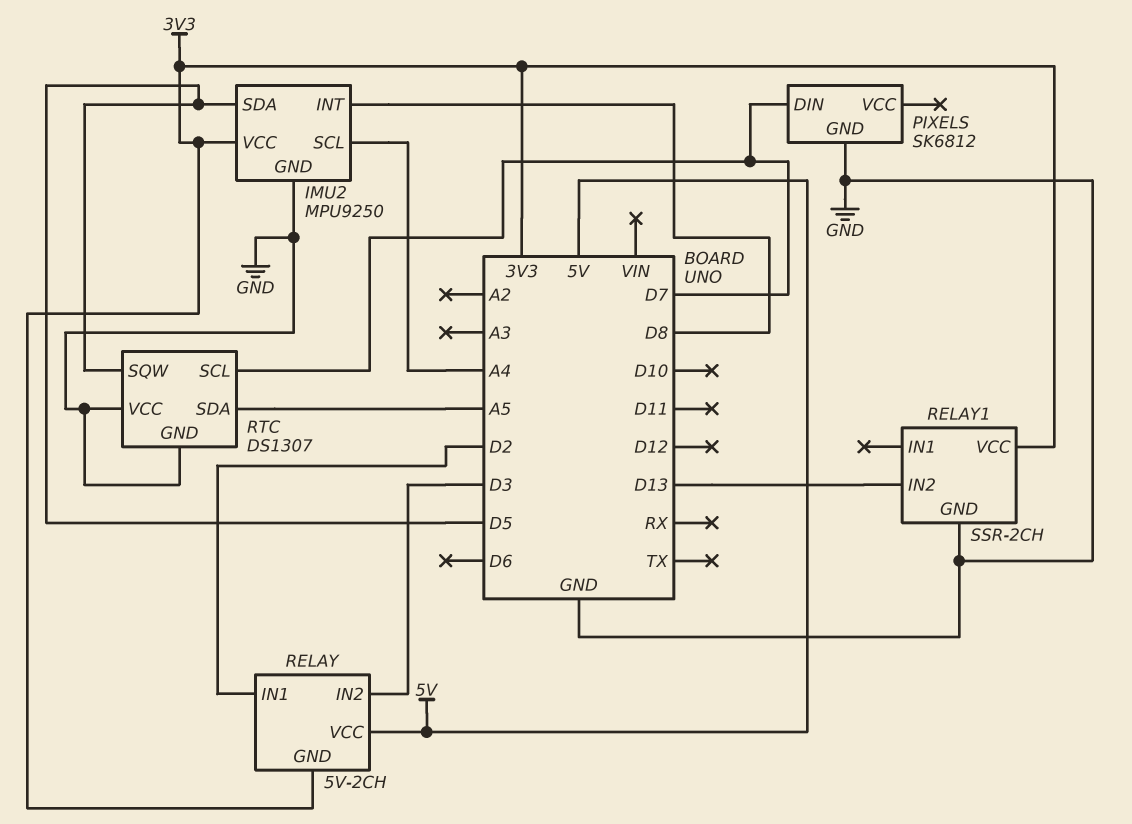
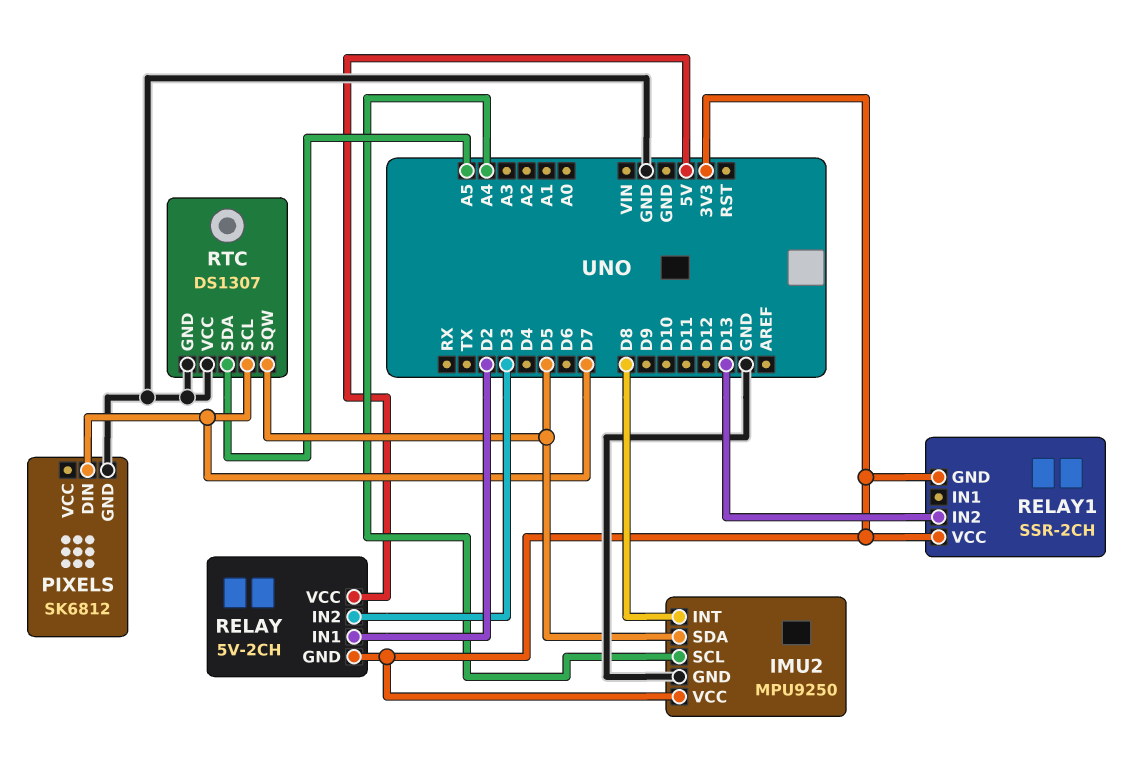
RELAY1 pin GND: GND -> 3V3

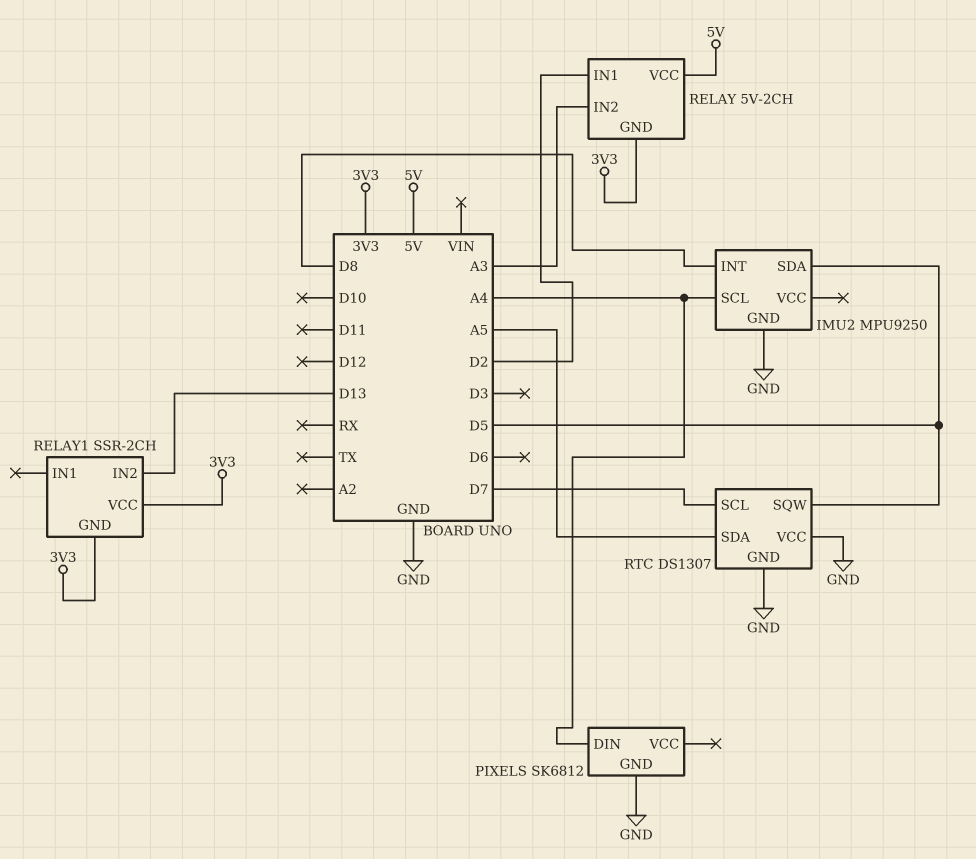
IMU2 pin VCC: 3V3 -> none
PIXELS pin DIN: D7 -> A4
RELAY pin IN2: D3 -> A3

